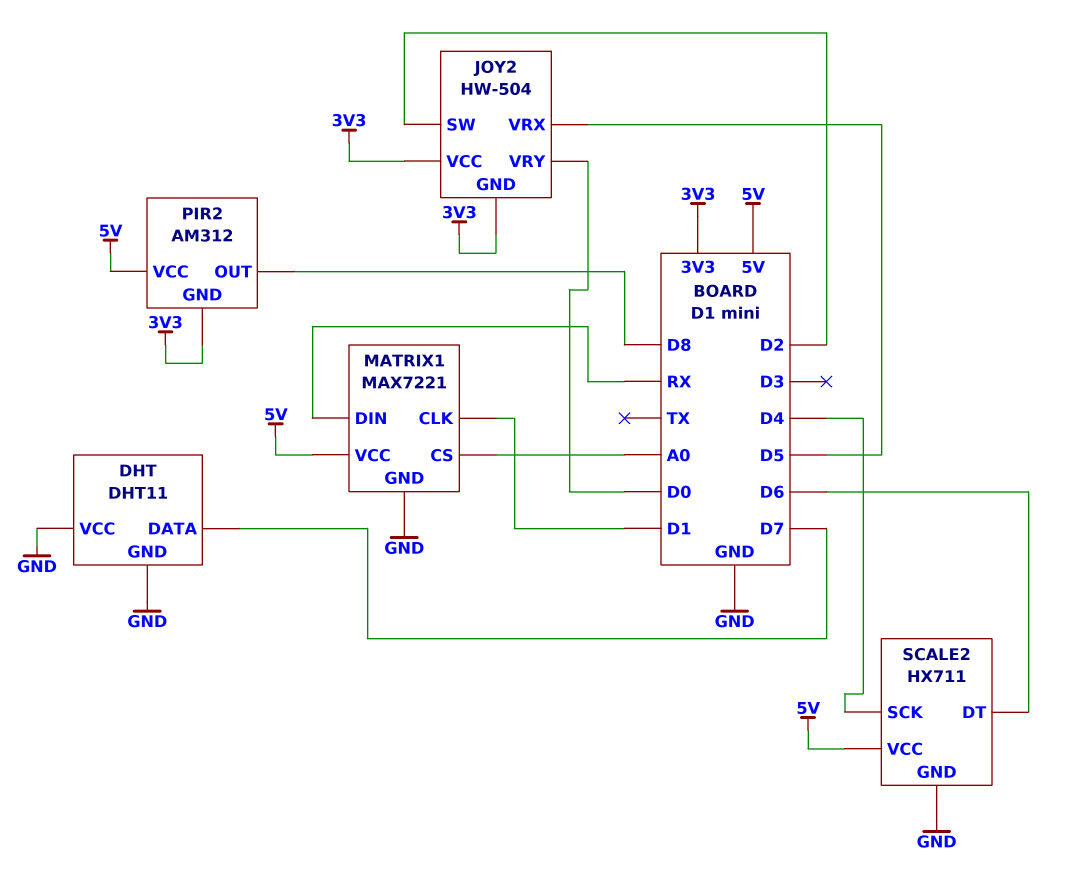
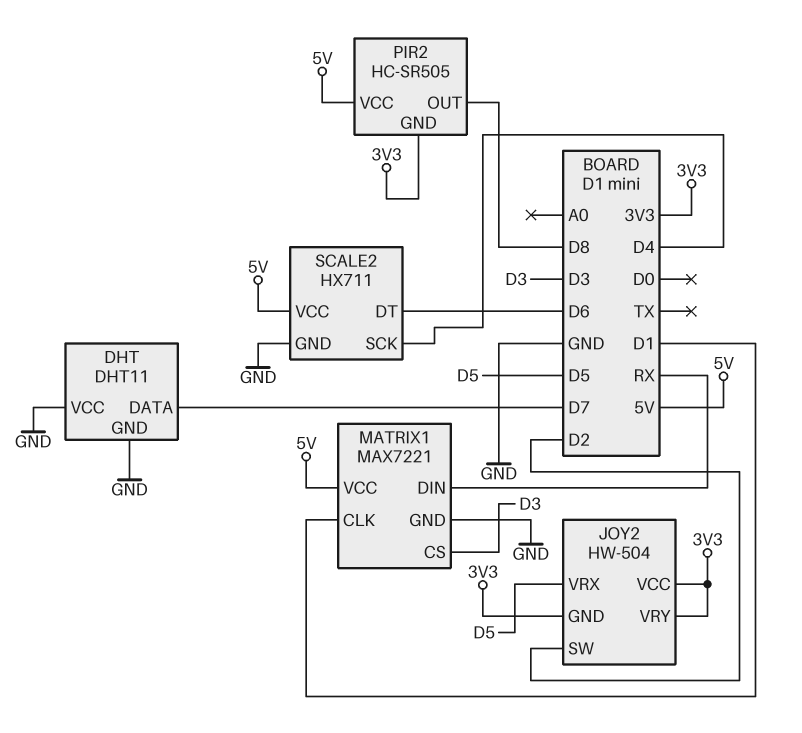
JOY2 pin VRY: D0 -> 3V3
MATRIX1 pin CS: A0 -> D3
PIR2: AM312 -> HC-SR505

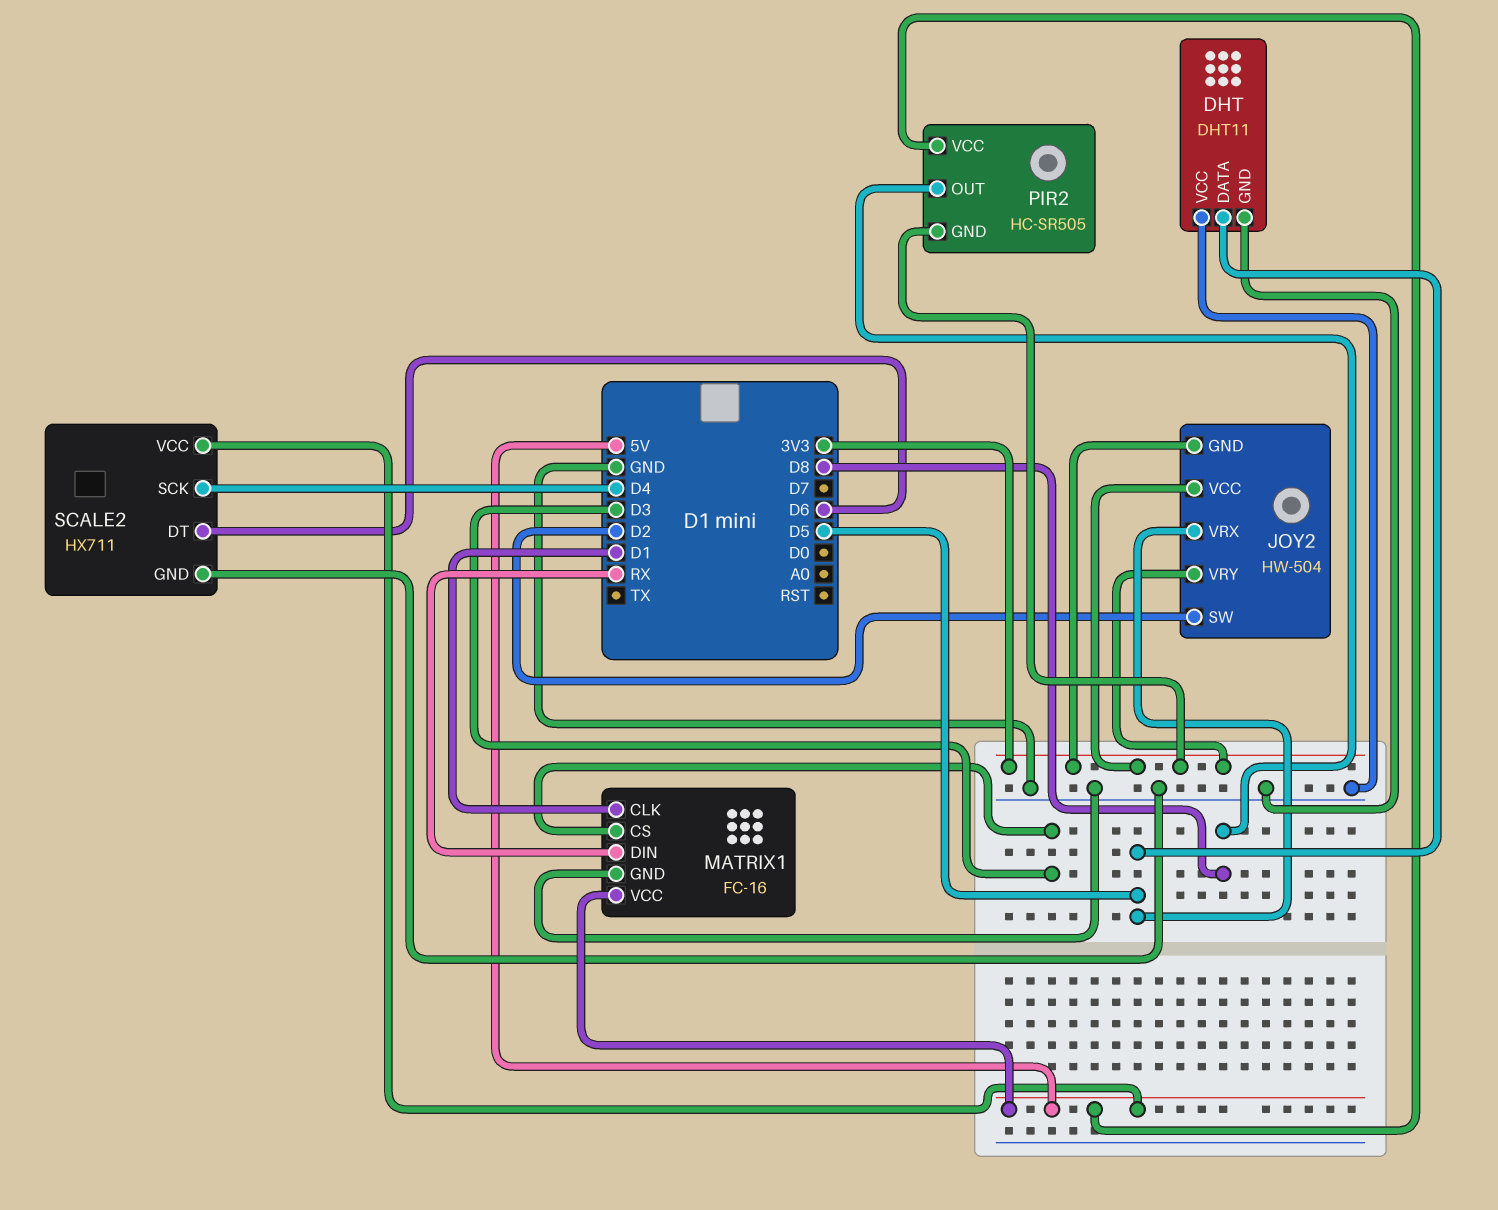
DHT pin DATA: D7 -> D5
MATRIX1: MAX7221 -> FC-16

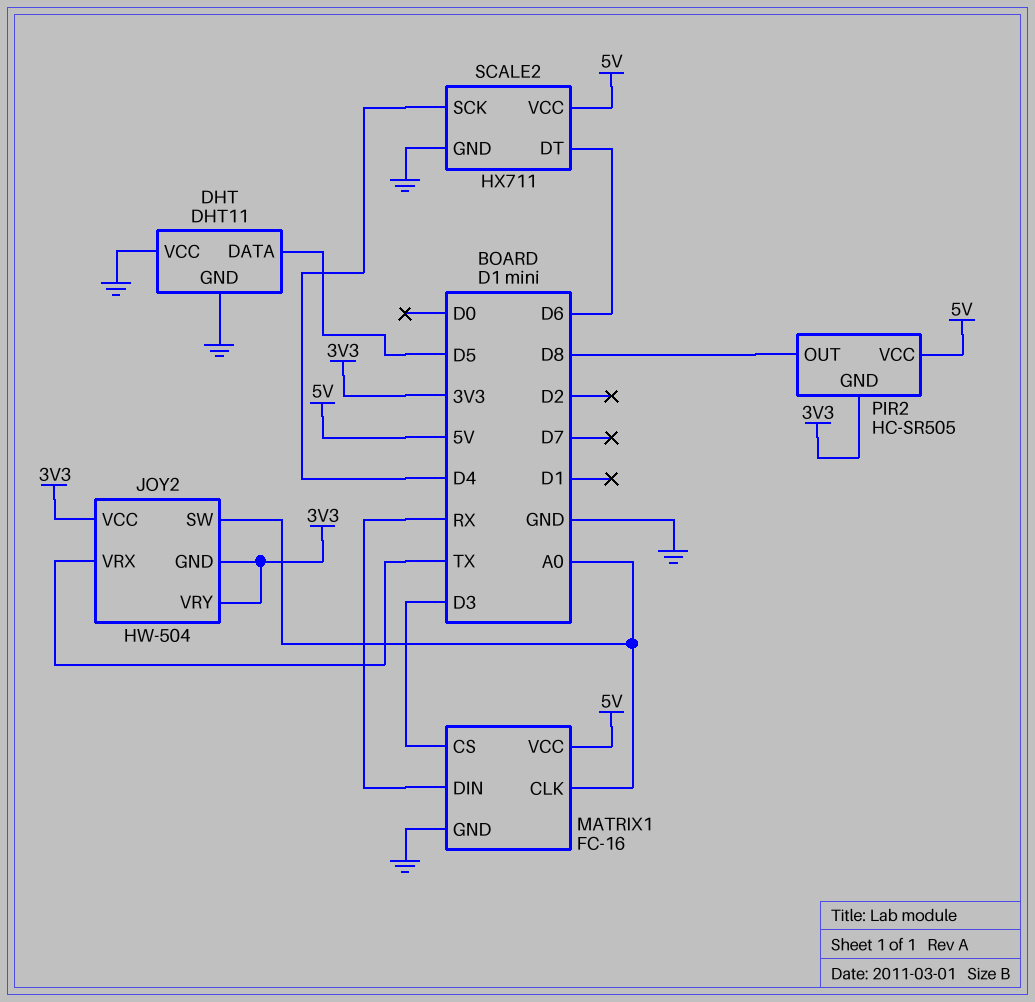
JOY2 pin SW: D2 -> A0
JOY2 pin VRX: D5 -> TX
MATRIX1 pin CLK: D1 -> A0

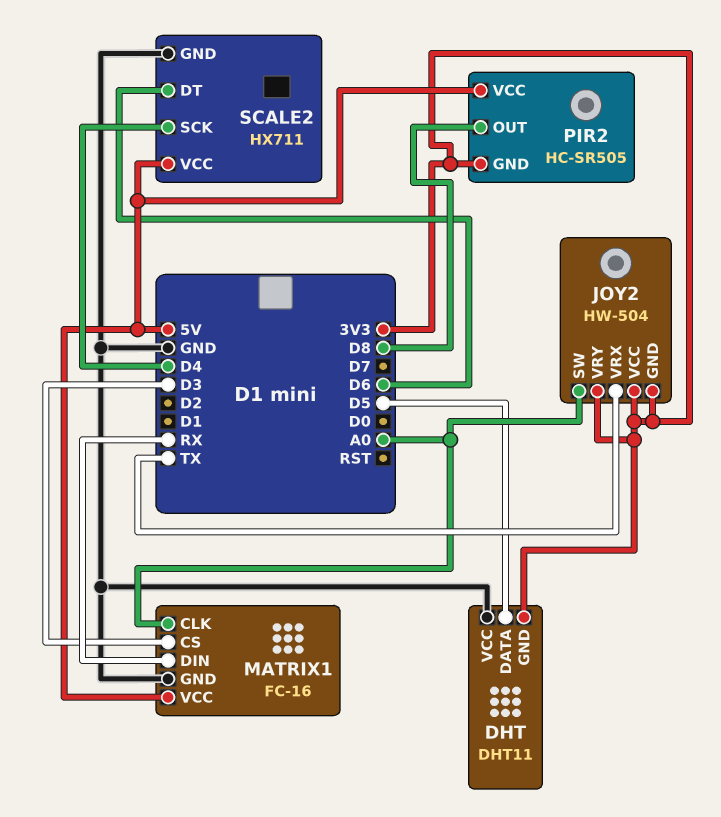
DHT pin GND: GND -> 3V3

